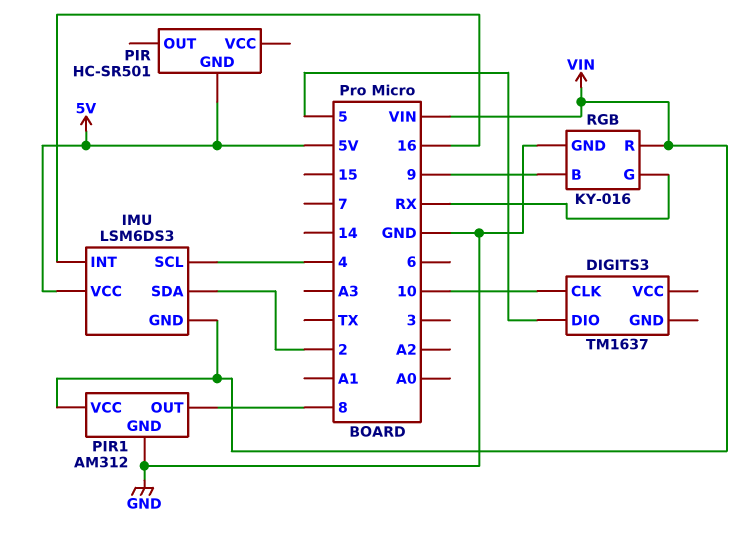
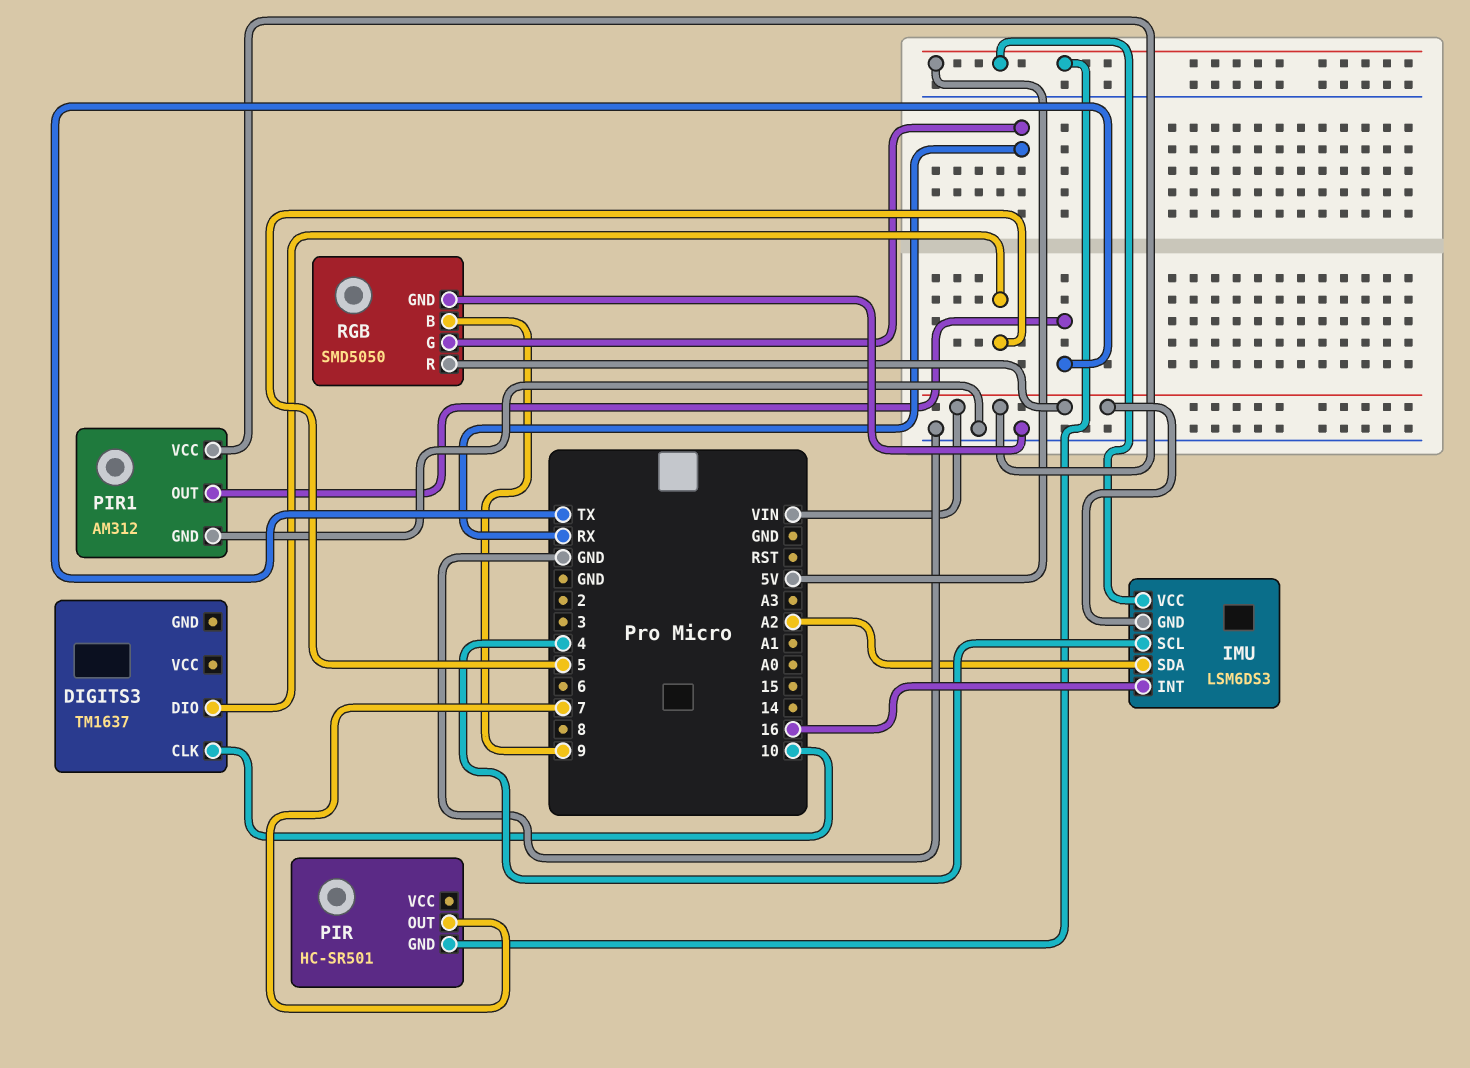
IMU pin SDA: 2 -> A2
PIR pin OUT: none -> 7
PIR1 pin OUT: 8 -> TX
RGB: KY-016 -> SMD5050

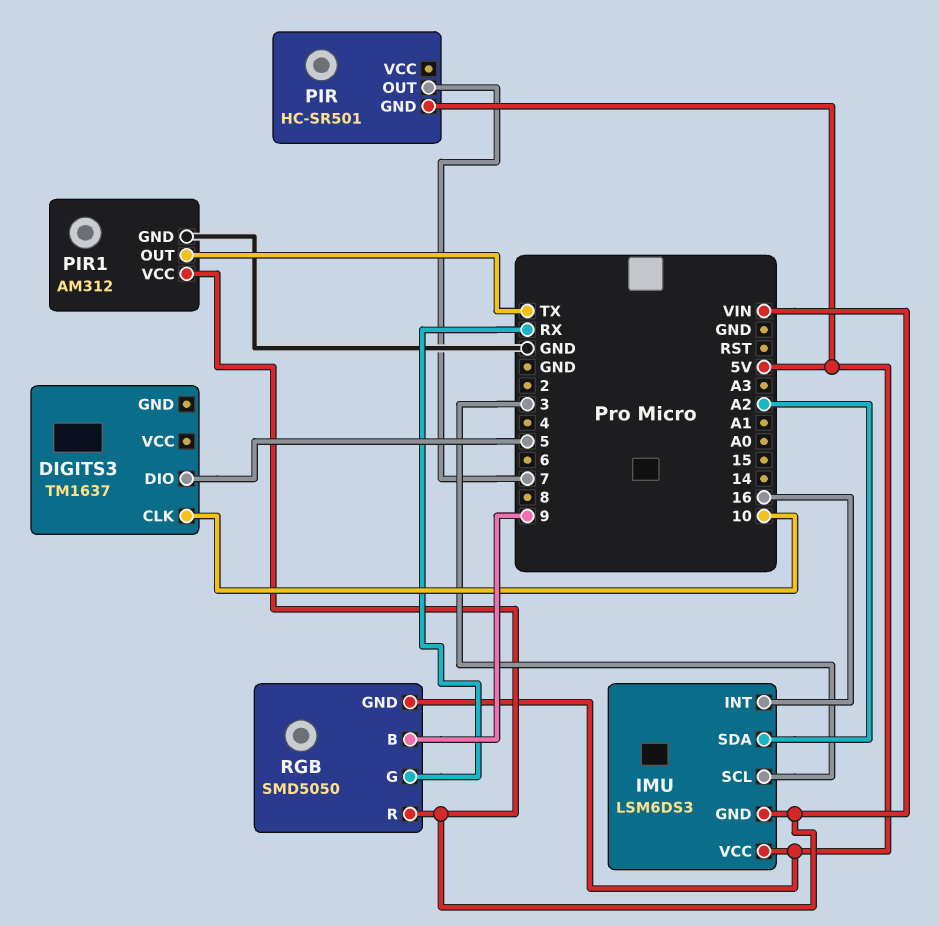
IMU pin SCL: 4 -> 3
RGB pin GND: GND -> 5V

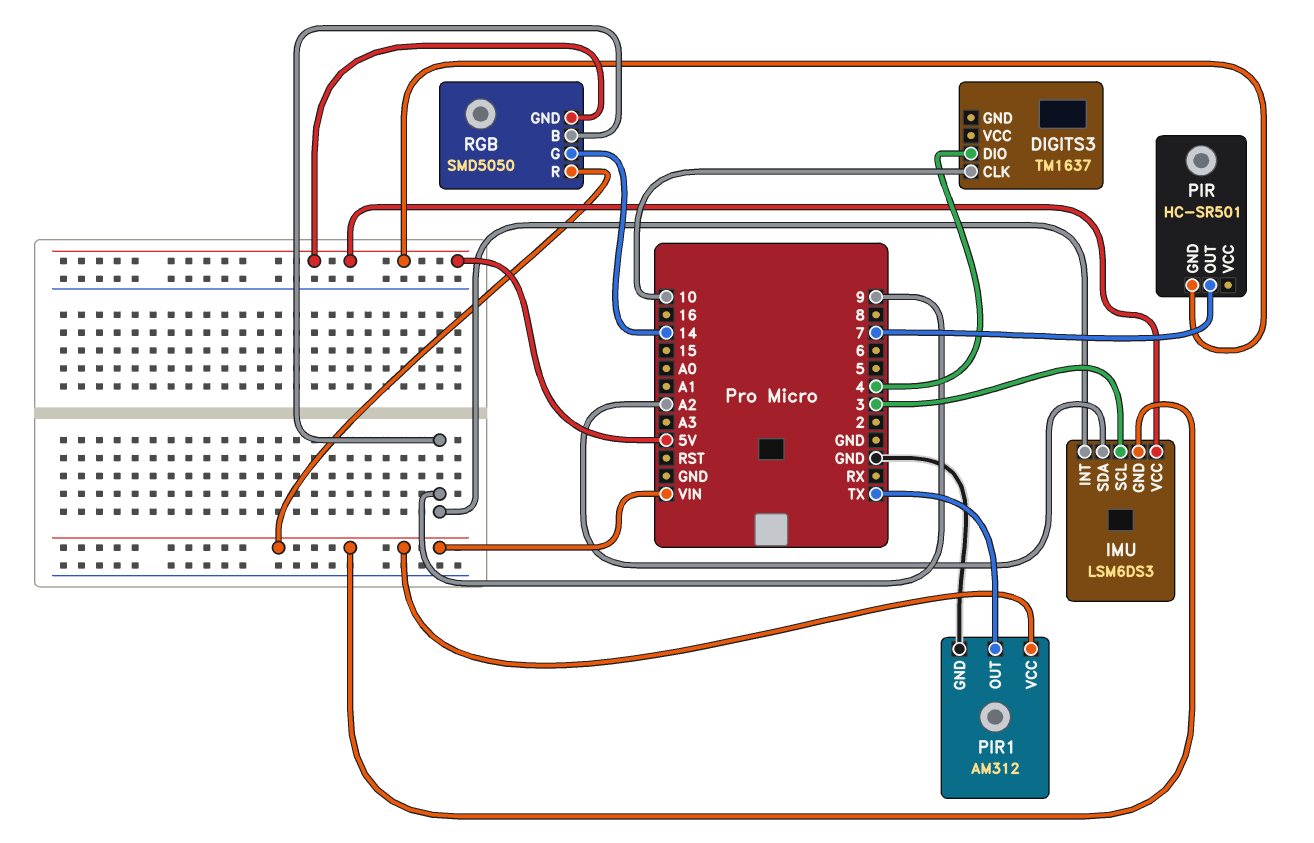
DIGITS3 pin DIO: 5 -> 4
IMU pin INT: 16 -> 9
RGB pin G: RX -> 14

